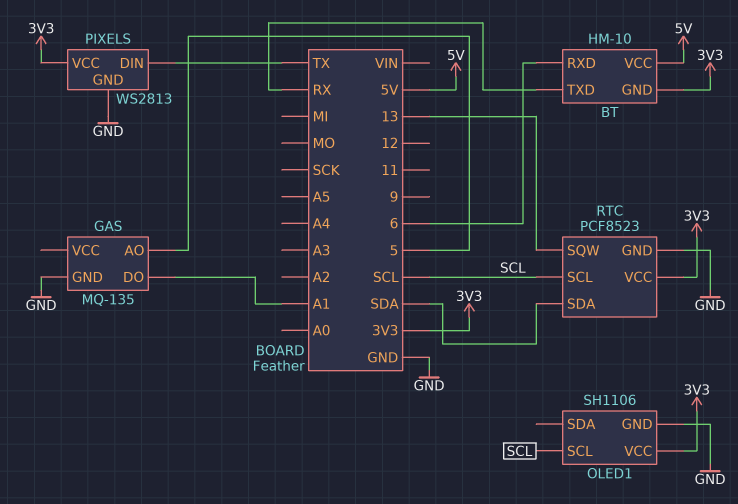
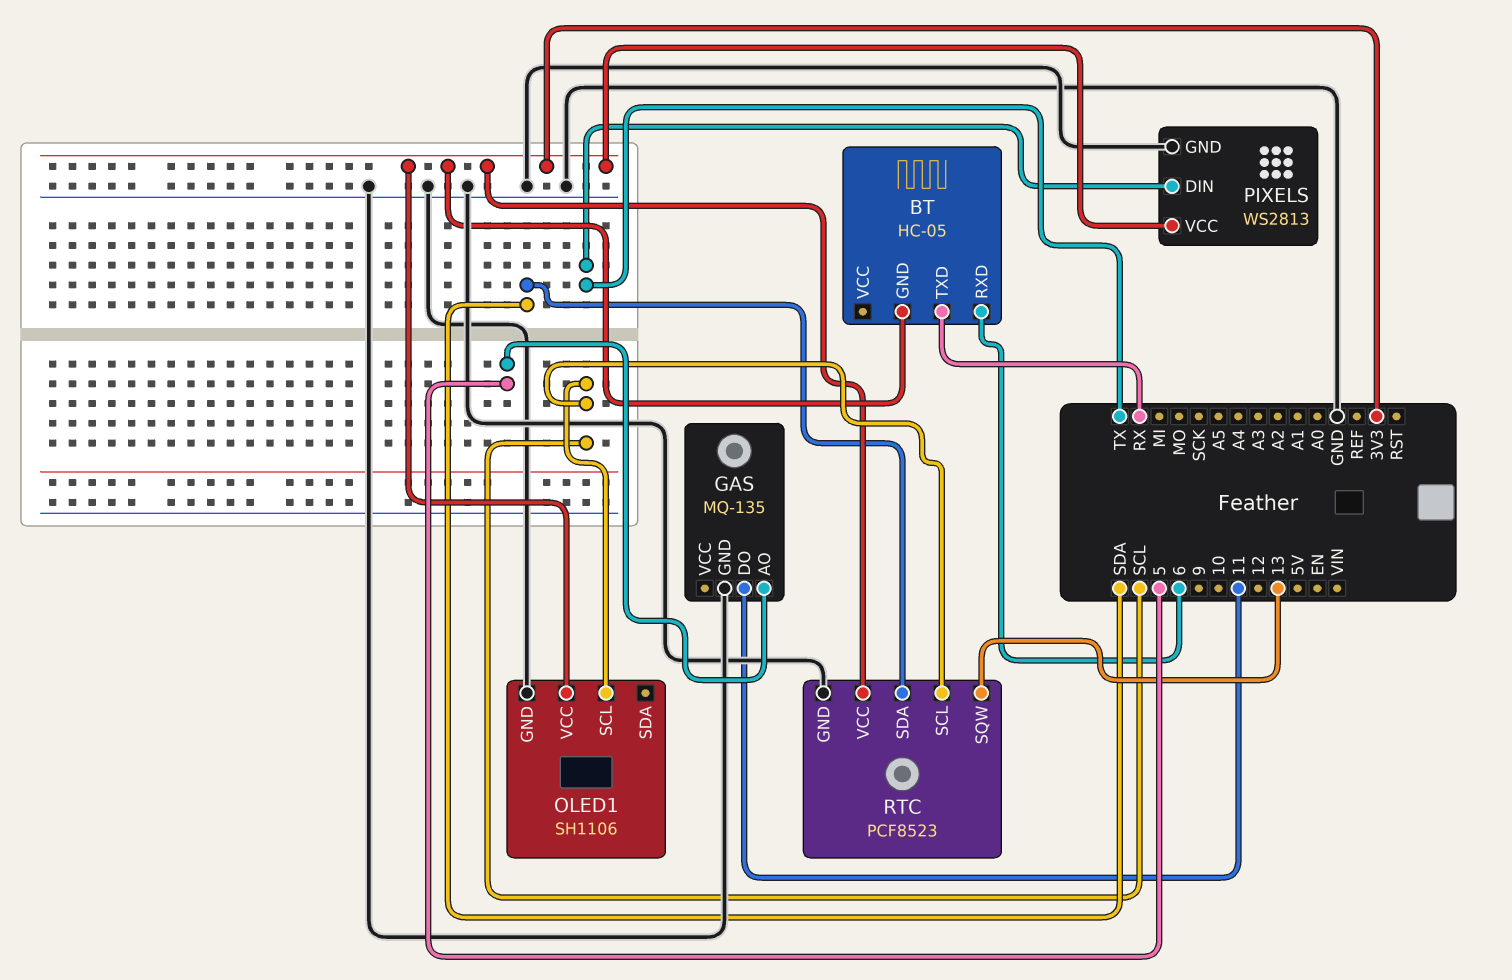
BT: HM-10 -> HC-05
BT pin VCC: 5V -> none
GAS pin DO: A1 -> 11

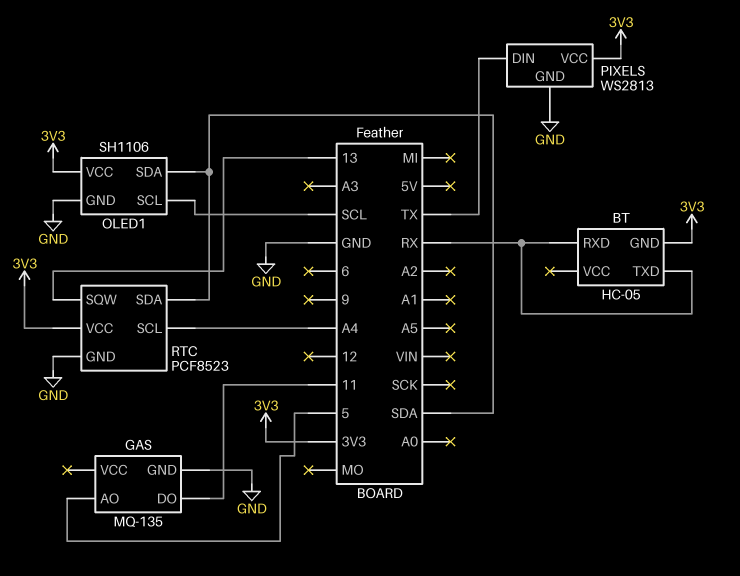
BT pin RXD: 6 -> RX
OLED1 pin SDA: none -> SDA
RTC pin SCL: SCL -> A4

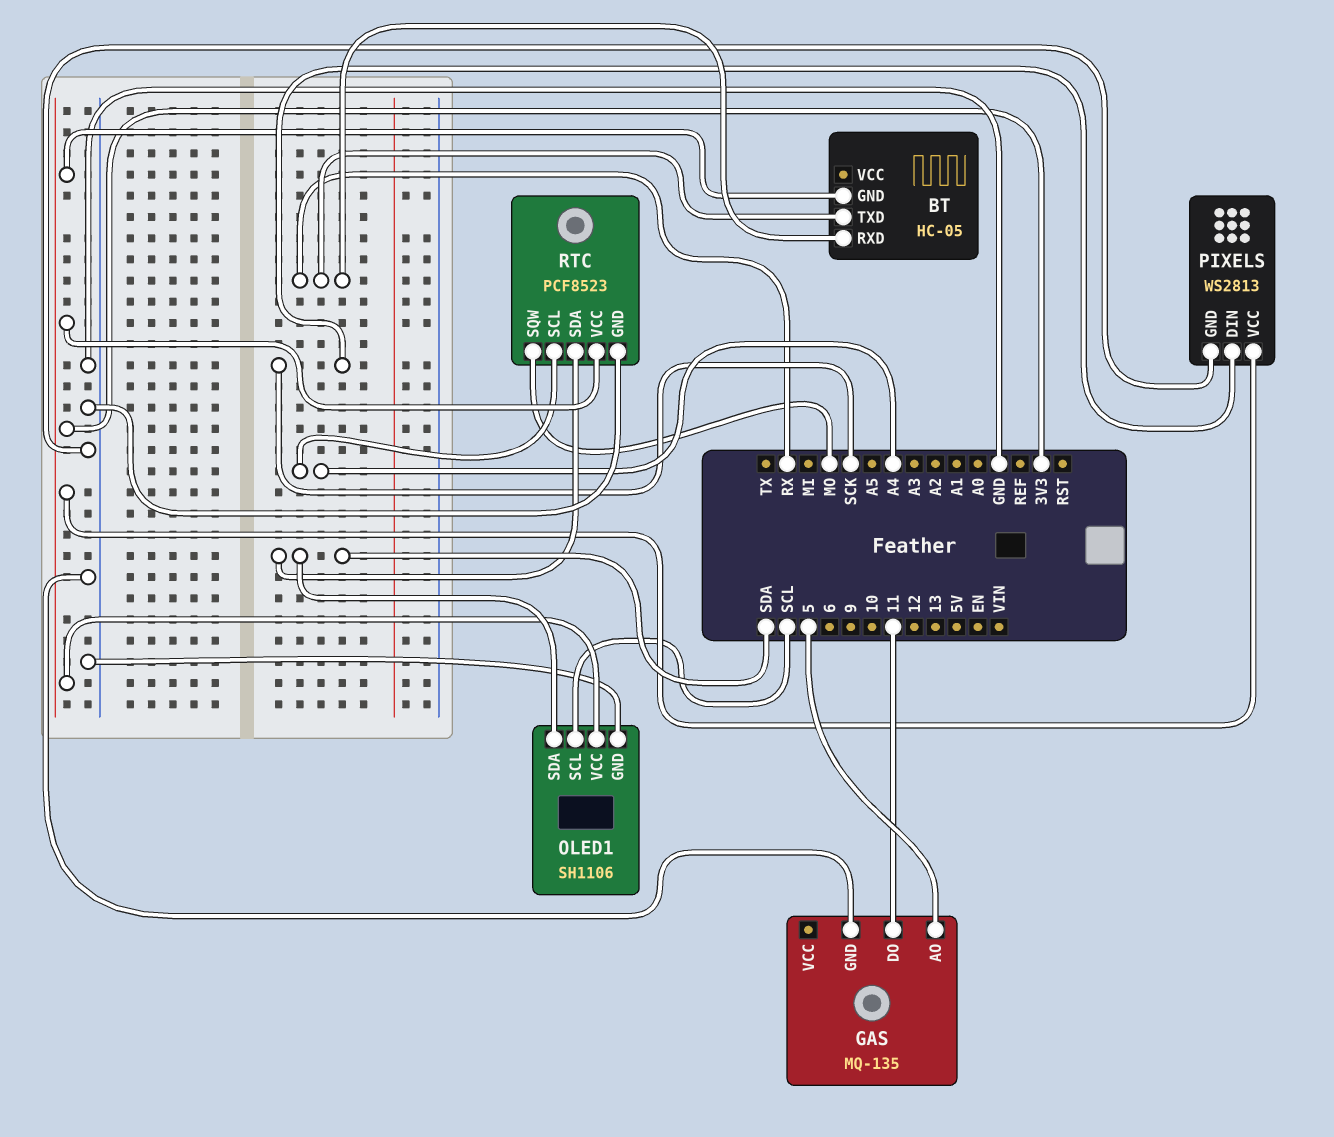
PIXELS pin DIN: TX -> SCK
RTC pin SQW: 13 -> MO

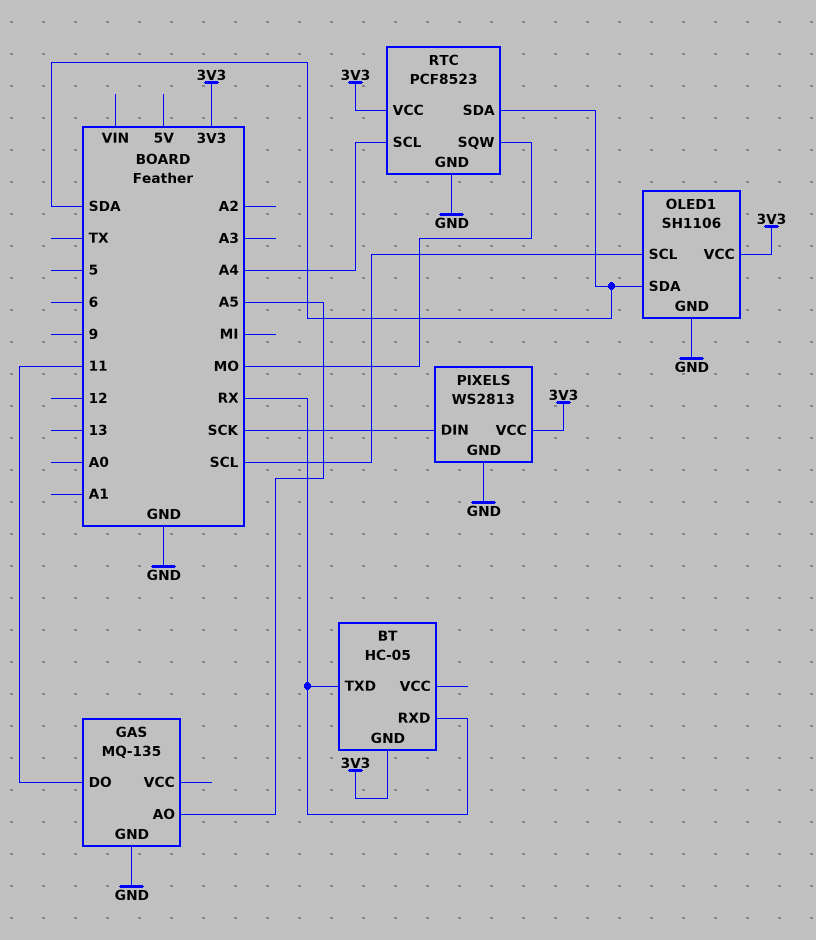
GAS pin AO: 5 -> A5

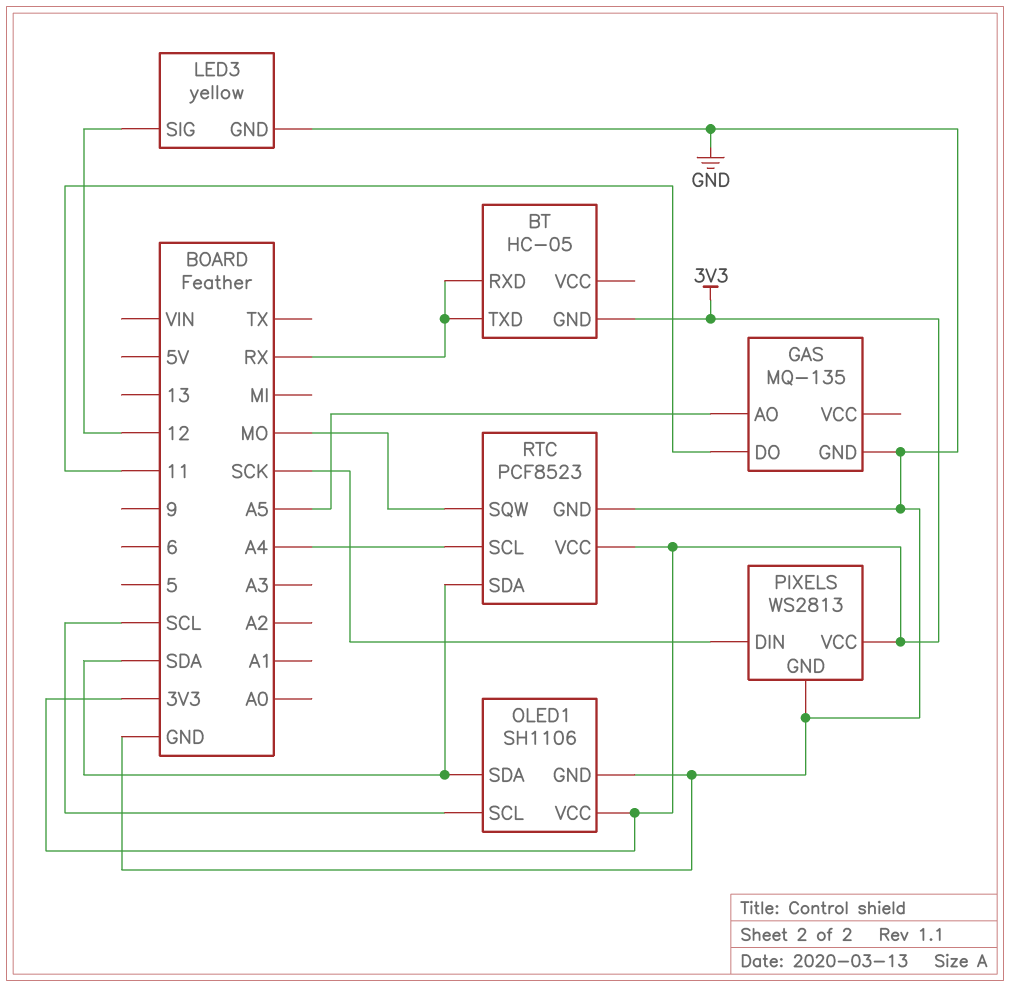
LED3: none -> yellow
LED3 pin GND: none -> GND
LED3 pin SIG: none -> 12

